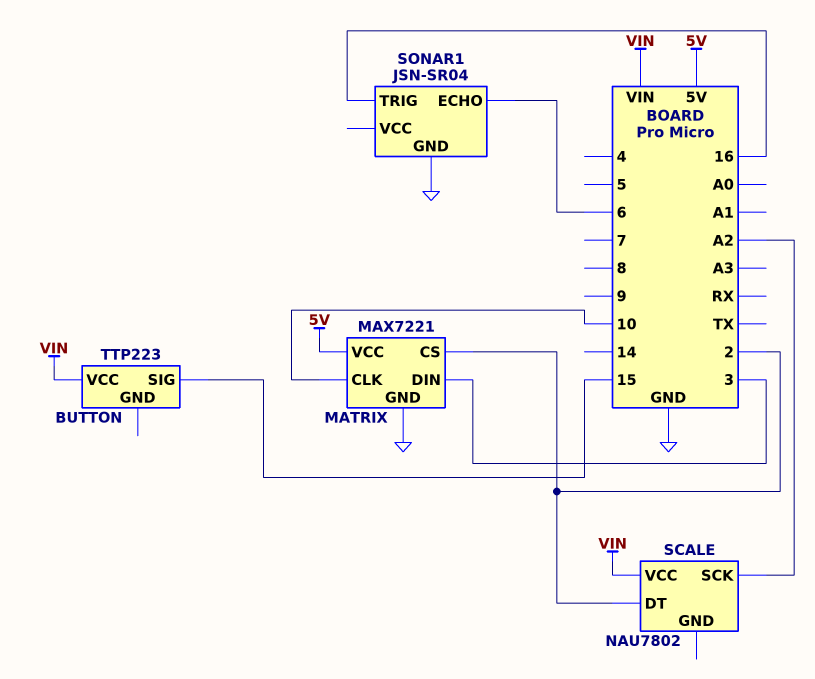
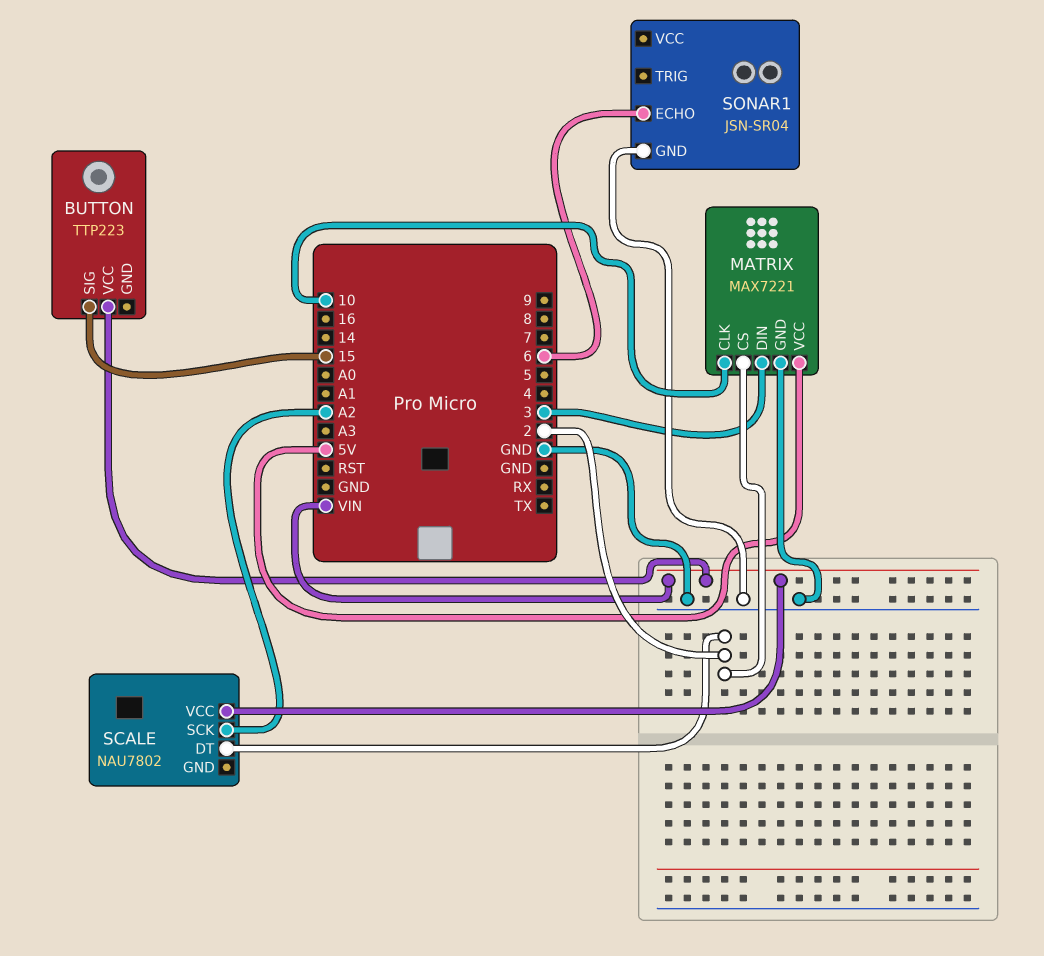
SONAR1 pin TRIG: 16 -> none

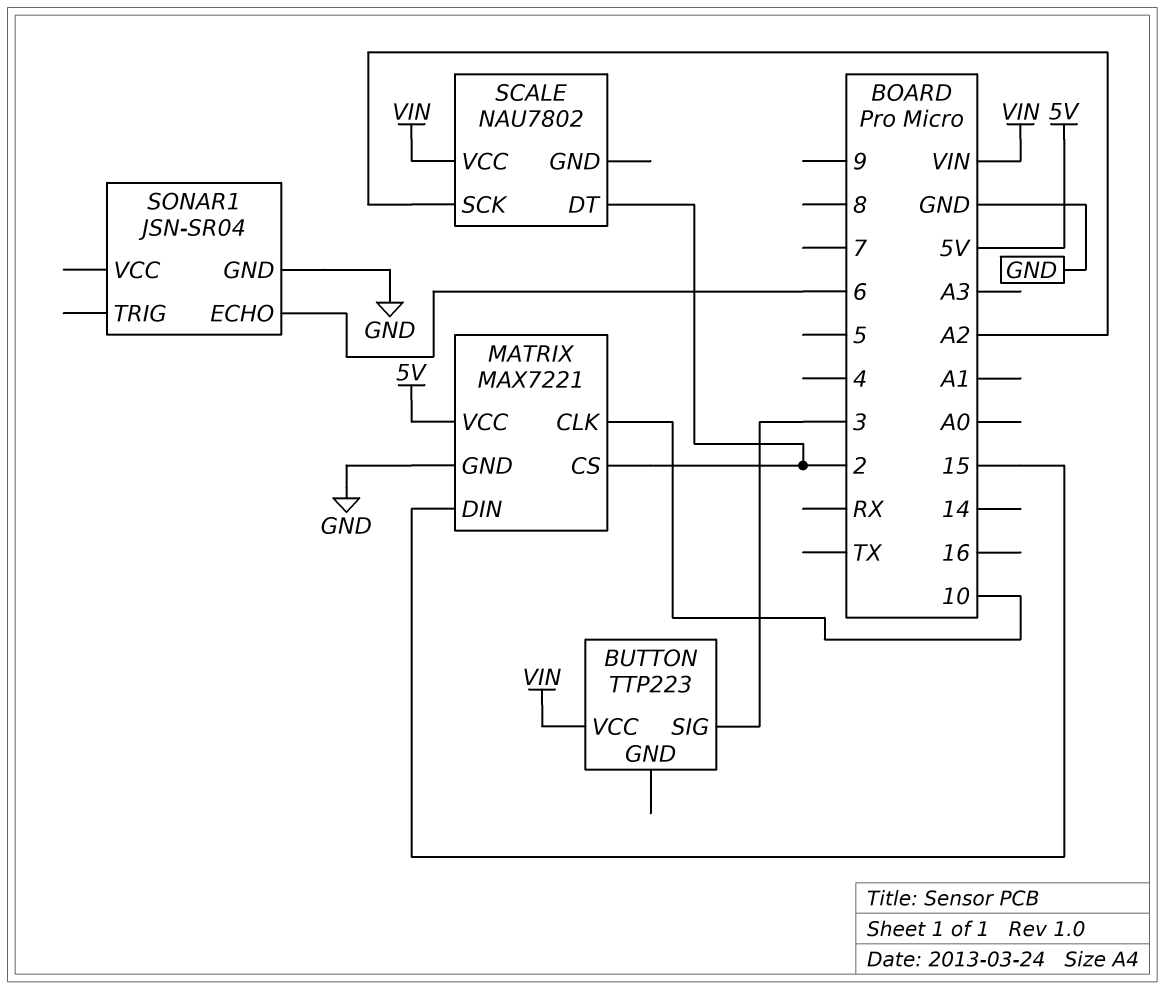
BUTTON pin SIG: 15 -> 3
MATRIX pin DIN: 3 -> 15

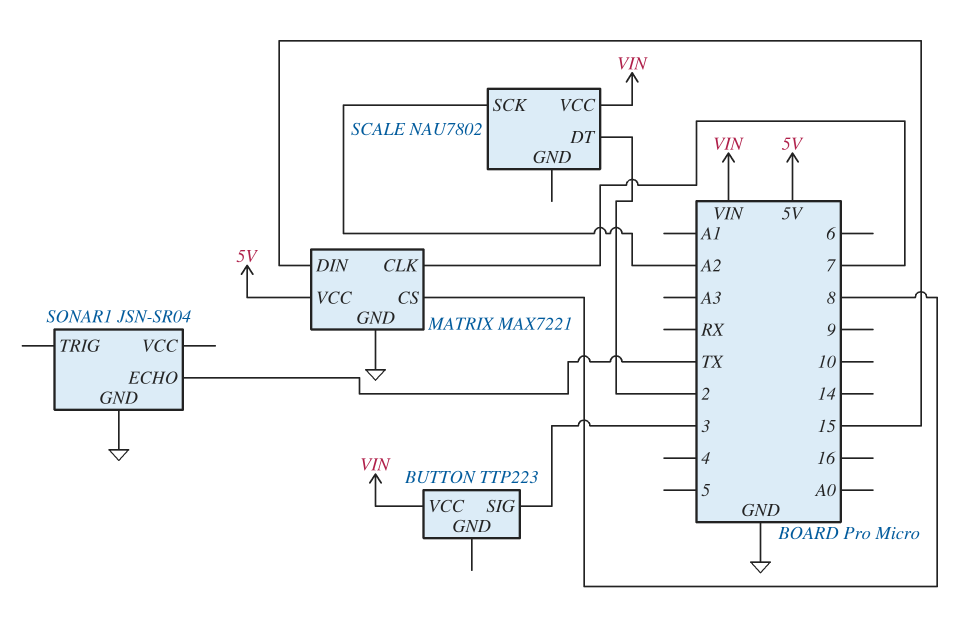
MATRIX pin CLK: 10 -> 7
MATRIX pin CS: 2 -> 8
SONAR1 pin ECHO: 6 -> TX

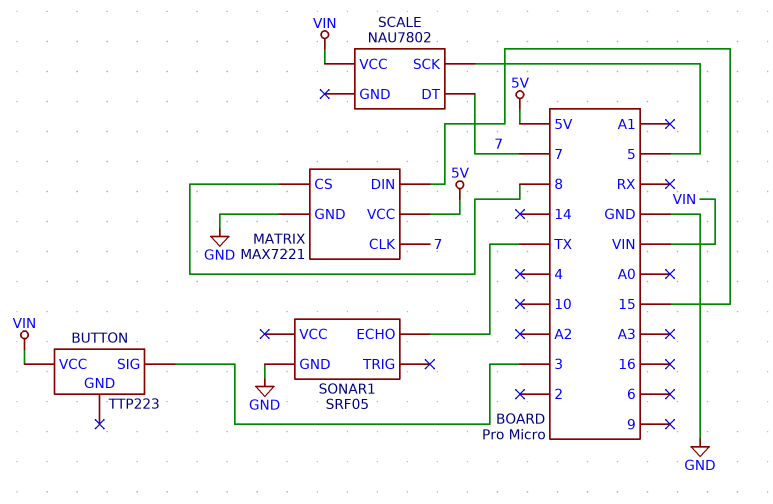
SCALE pin DT: 2 -> 7
SCALE pin SCK: A2 -> 5
SONAR1: JSN-SR04 -> SRF05

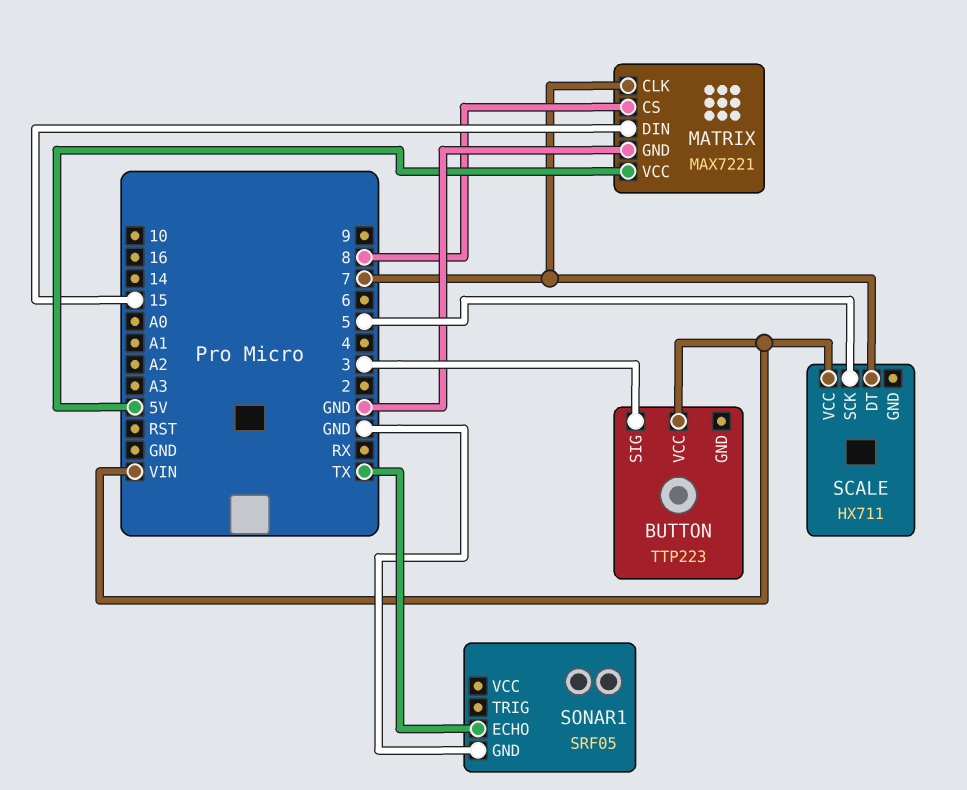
SCALE: NAU7802 -> HX711

